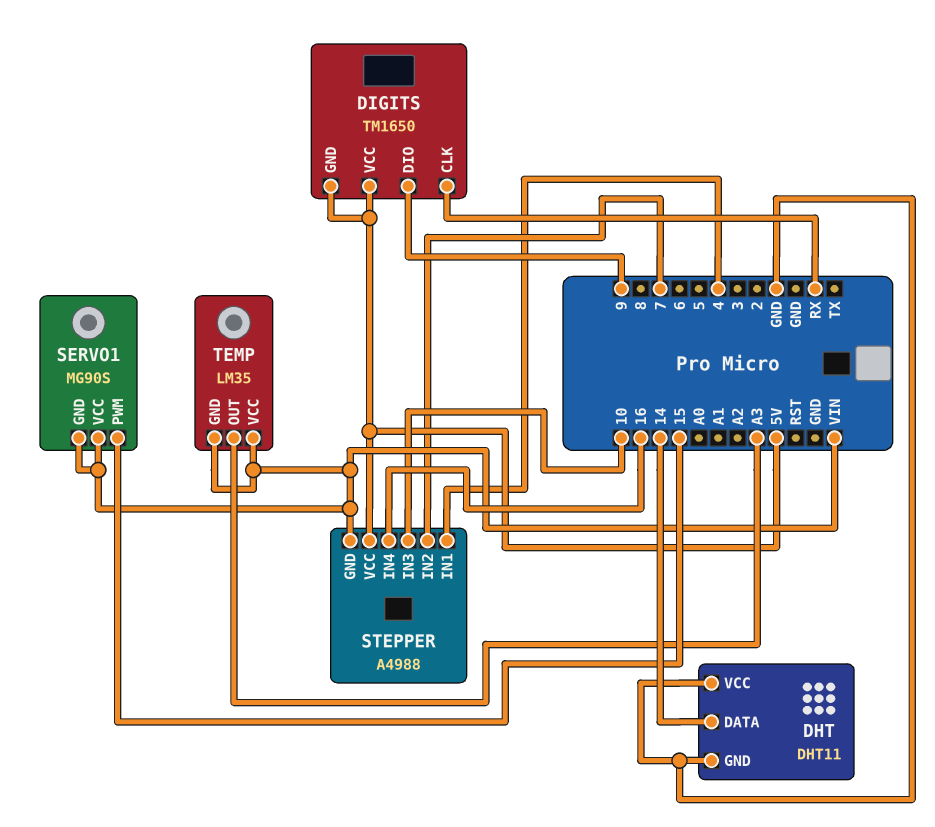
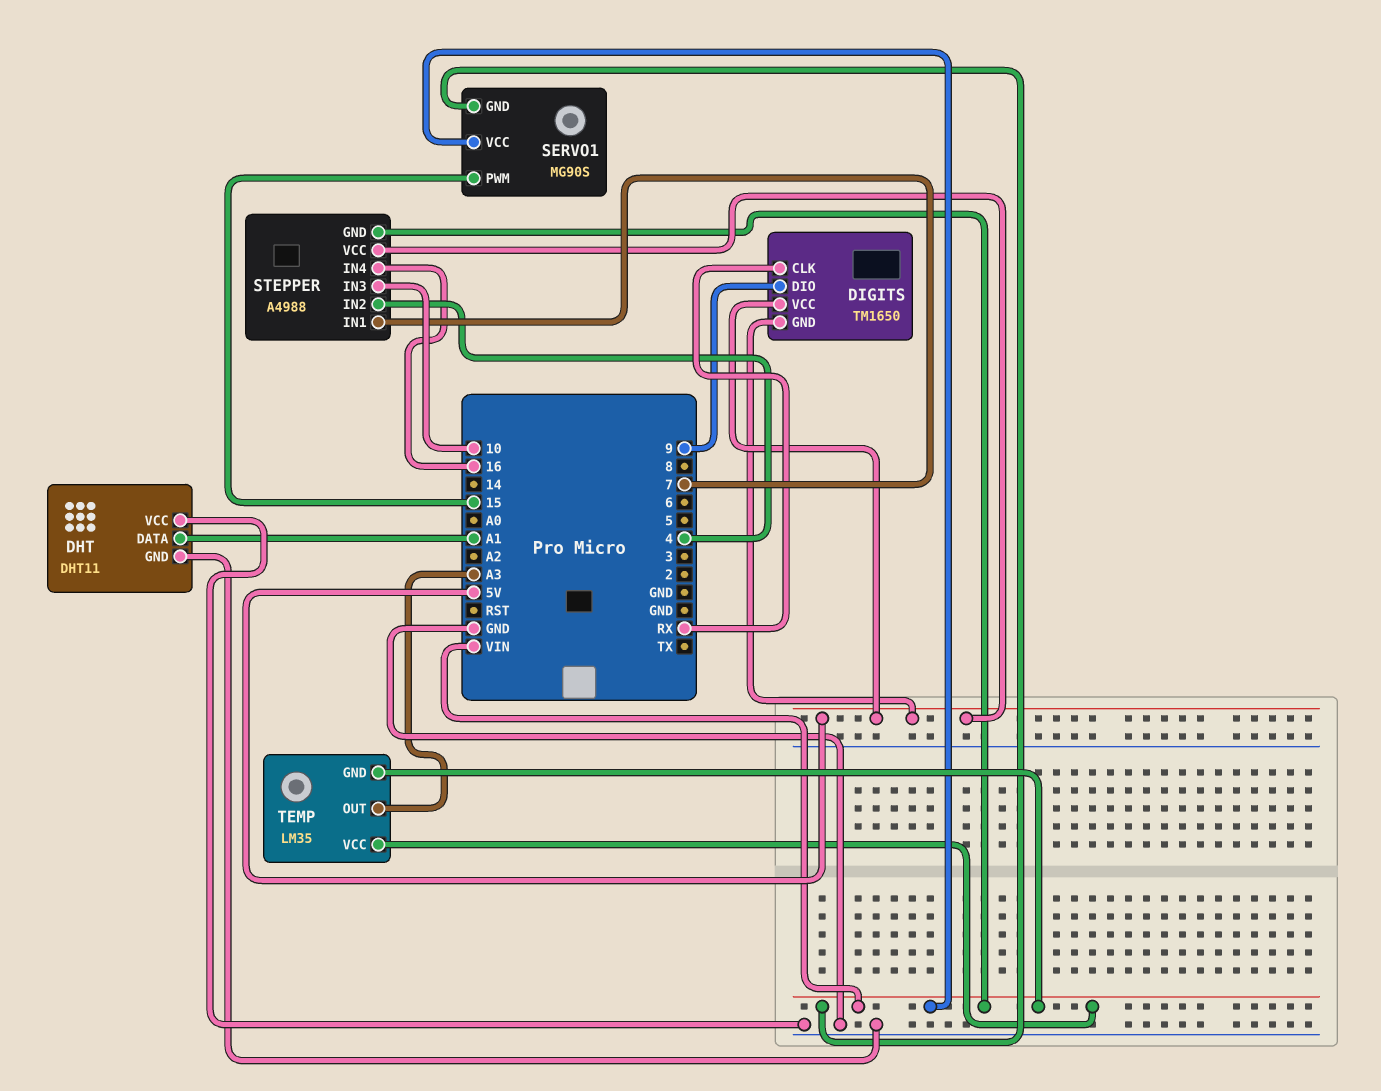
DHT pin DATA: 14 -> A1
STEPPER pin IN1: 4 -> 7
STEPPER pin IN2: 7 -> 4

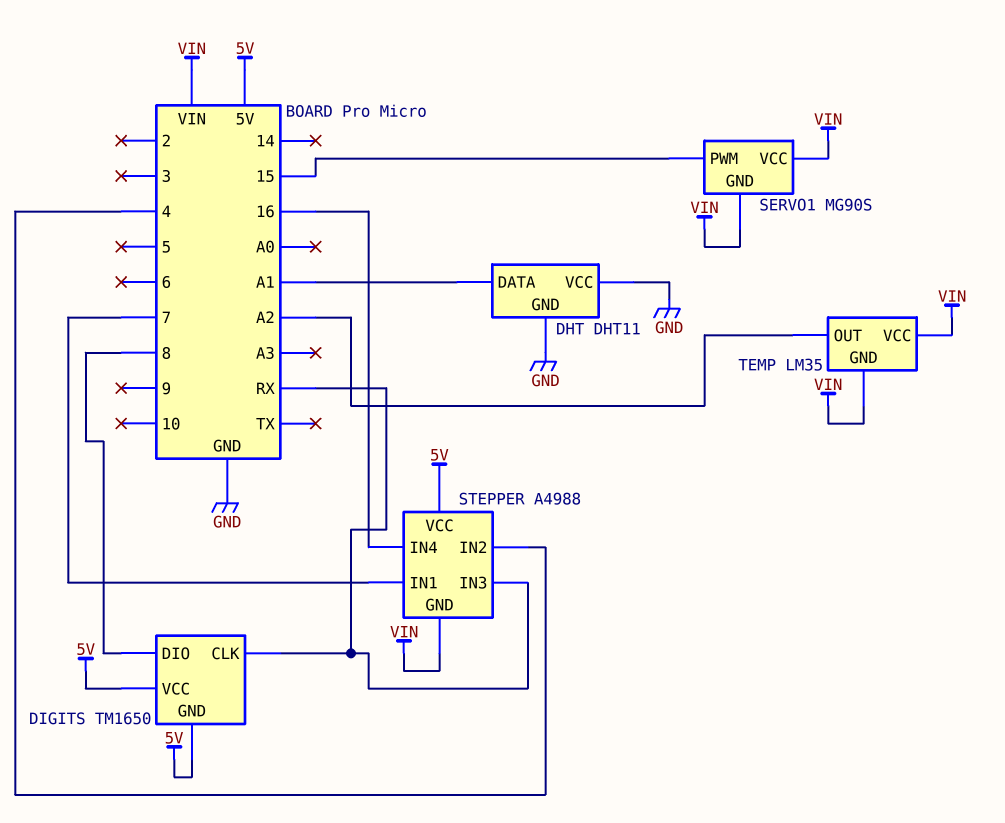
DIGITS pin DIO: 9 -> 8
STEPPER pin IN3: 10 -> RX
TEMP pin OUT: A3 -> A2

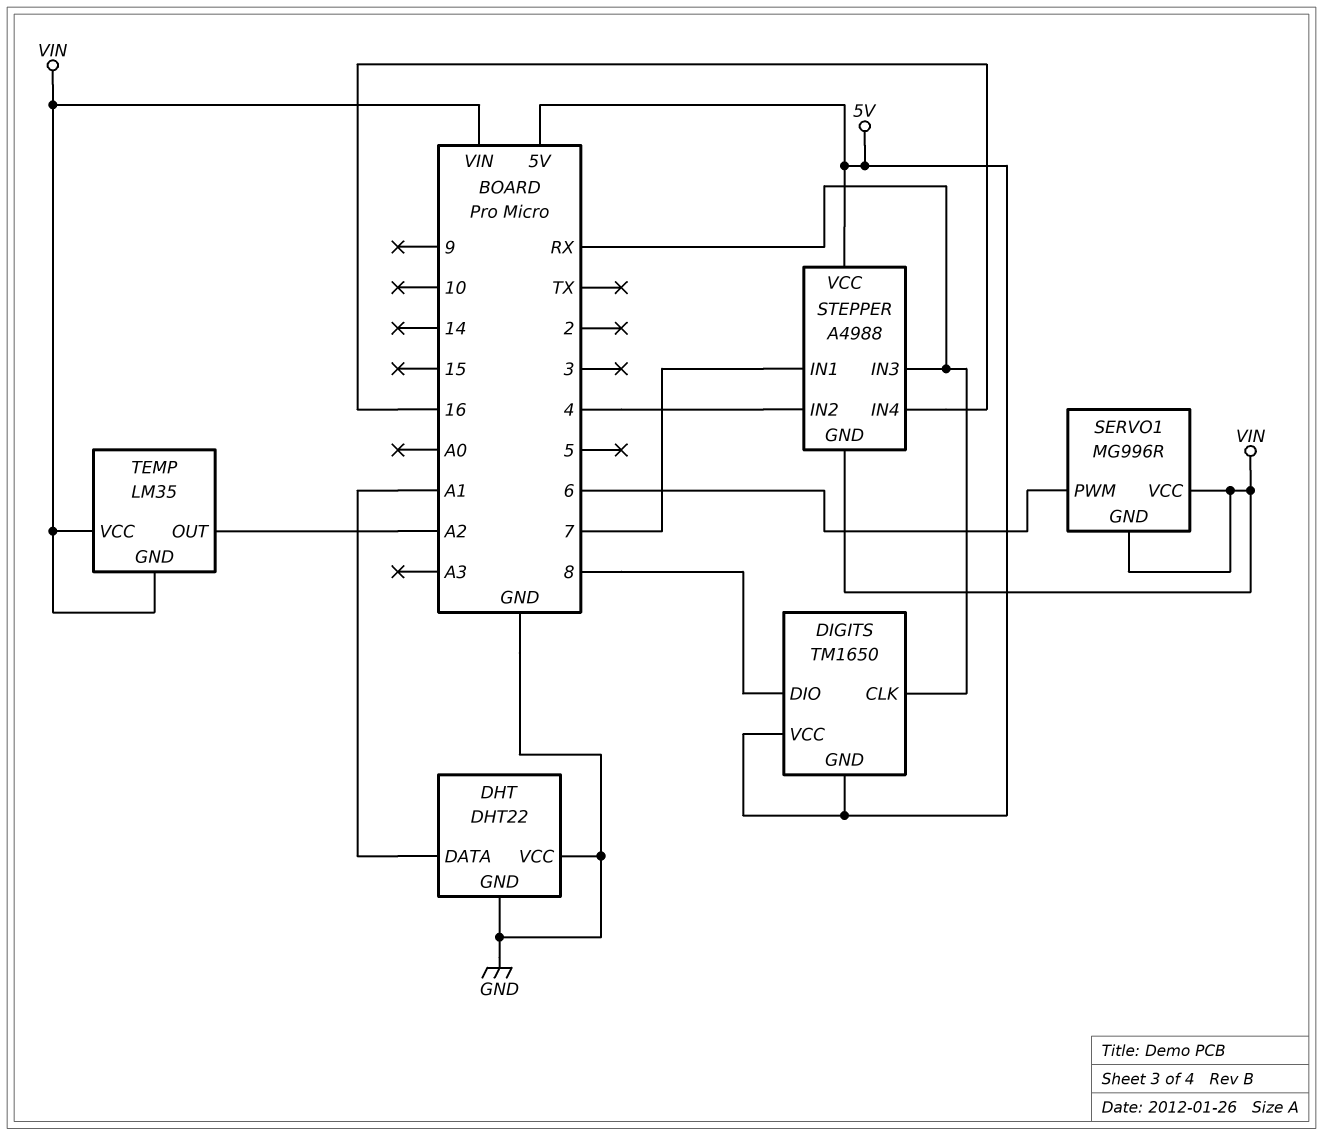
DHT: DHT11 -> DHT22
SERVO1: MG90S -> MG996R
SERVO1 pin PWM: 15 -> 6

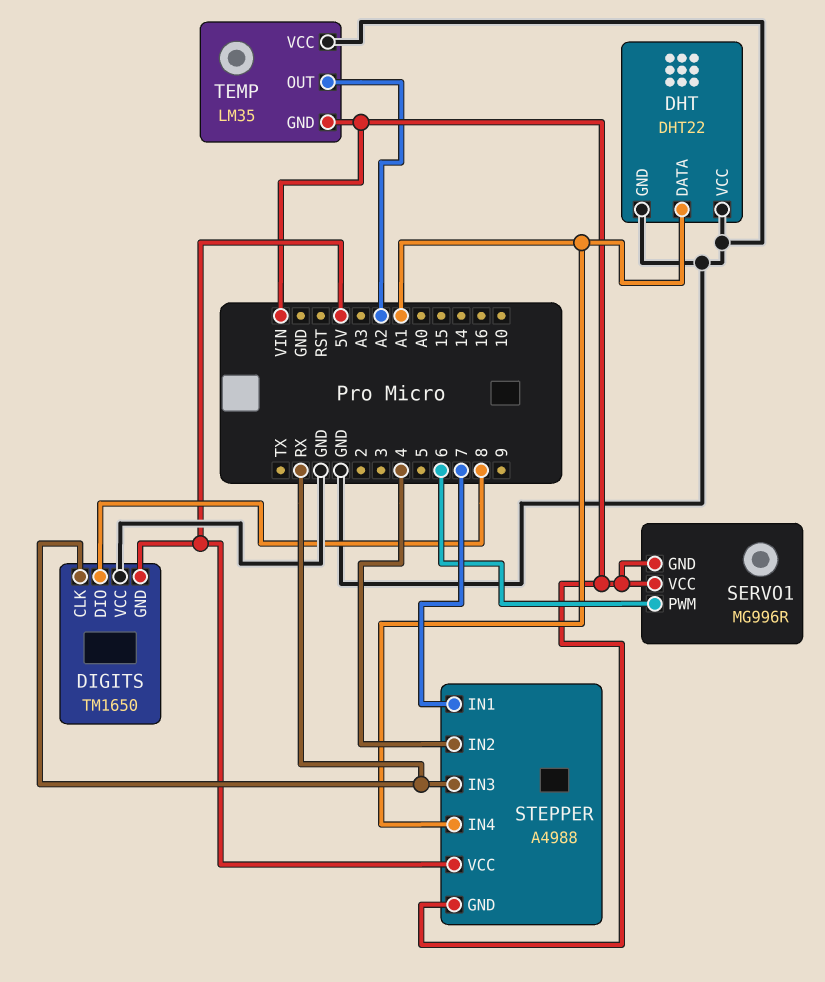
DIGITS pin VCC: 5V -> GND
STEPPER pin IN4: 16 -> A1
TEMP pin VCC: VIN -> GND

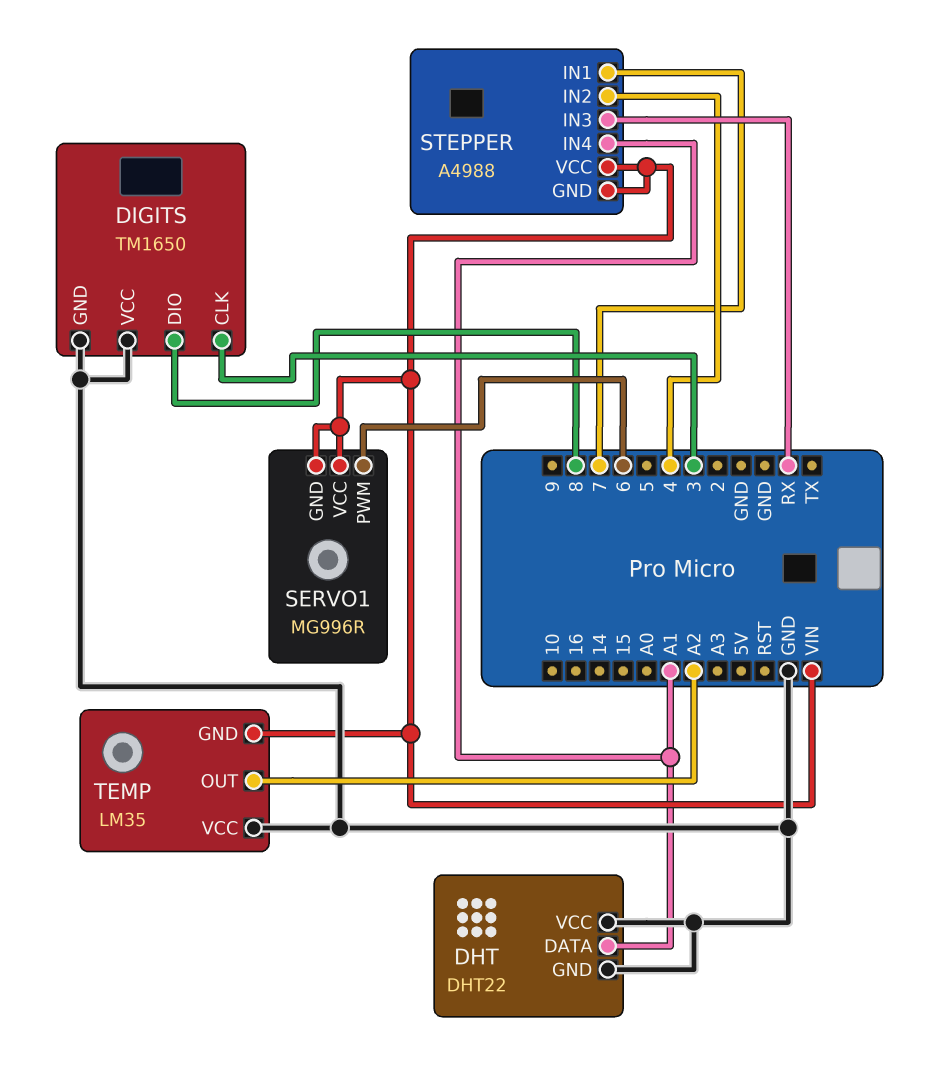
DIGITS pin CLK: RX -> 3
DIGITS pin GND: 5V -> GND
STEPPER pin VCC: 5V -> VIN

